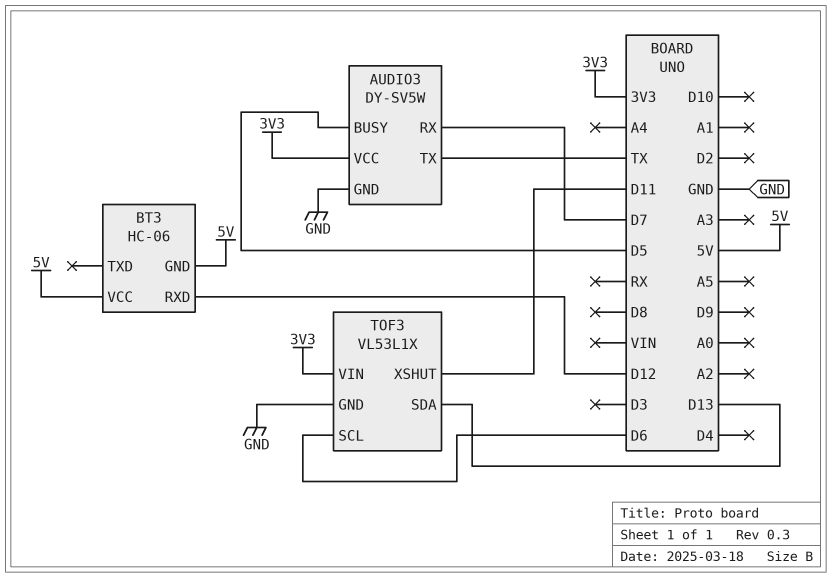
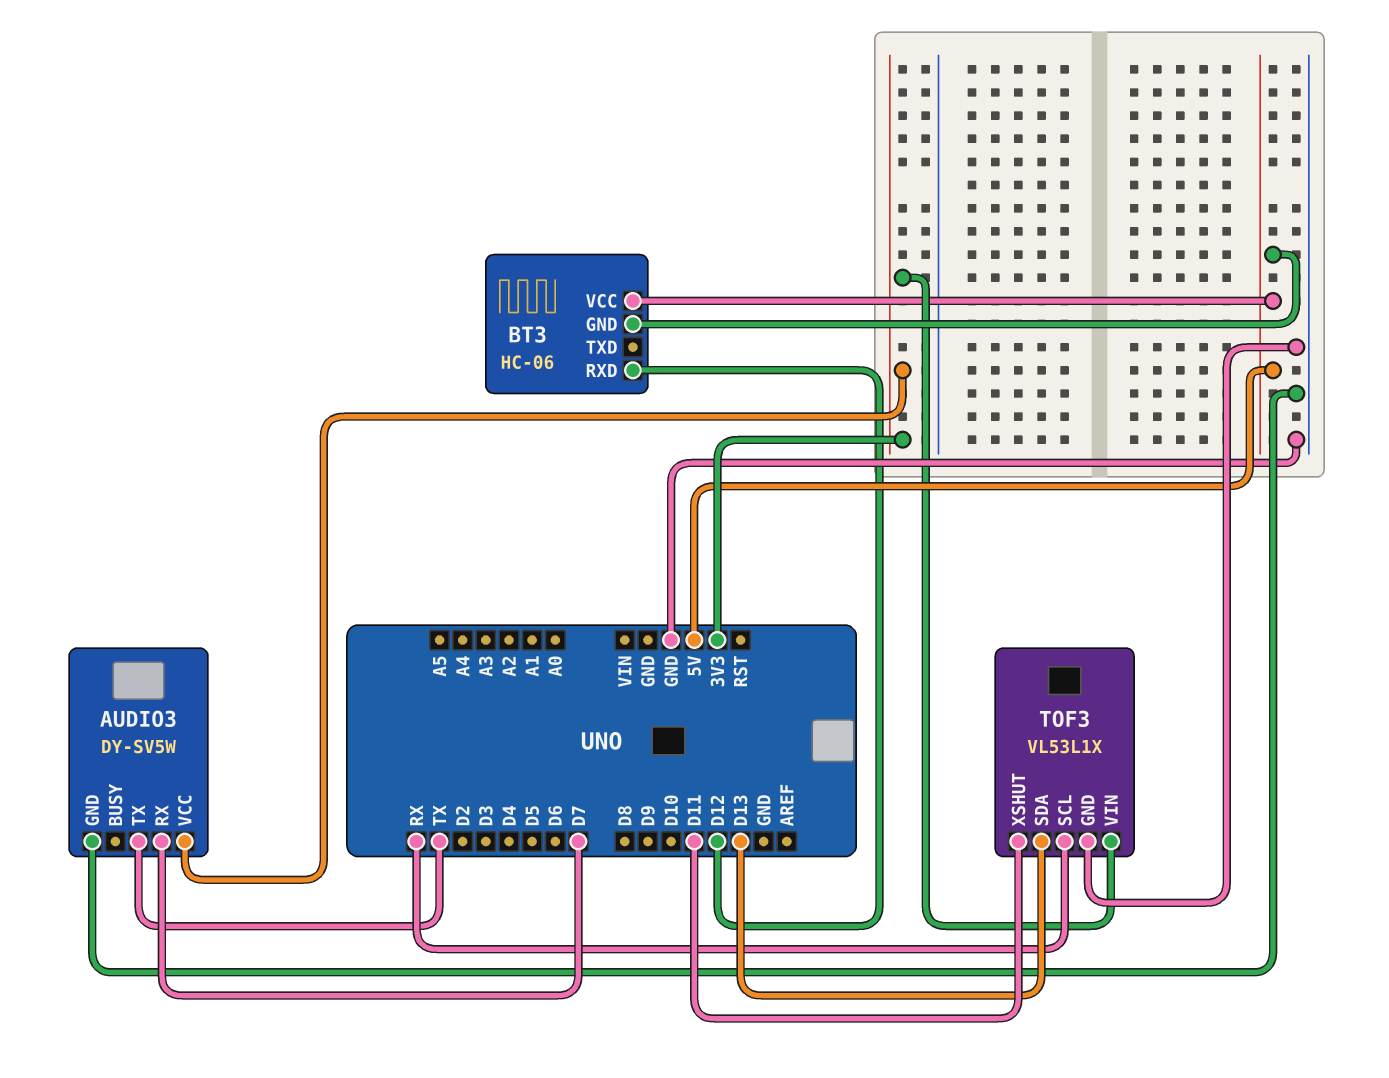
AUDIO3 pin BUSY: D5 -> none
TOF3 pin SCL: D6 -> RX

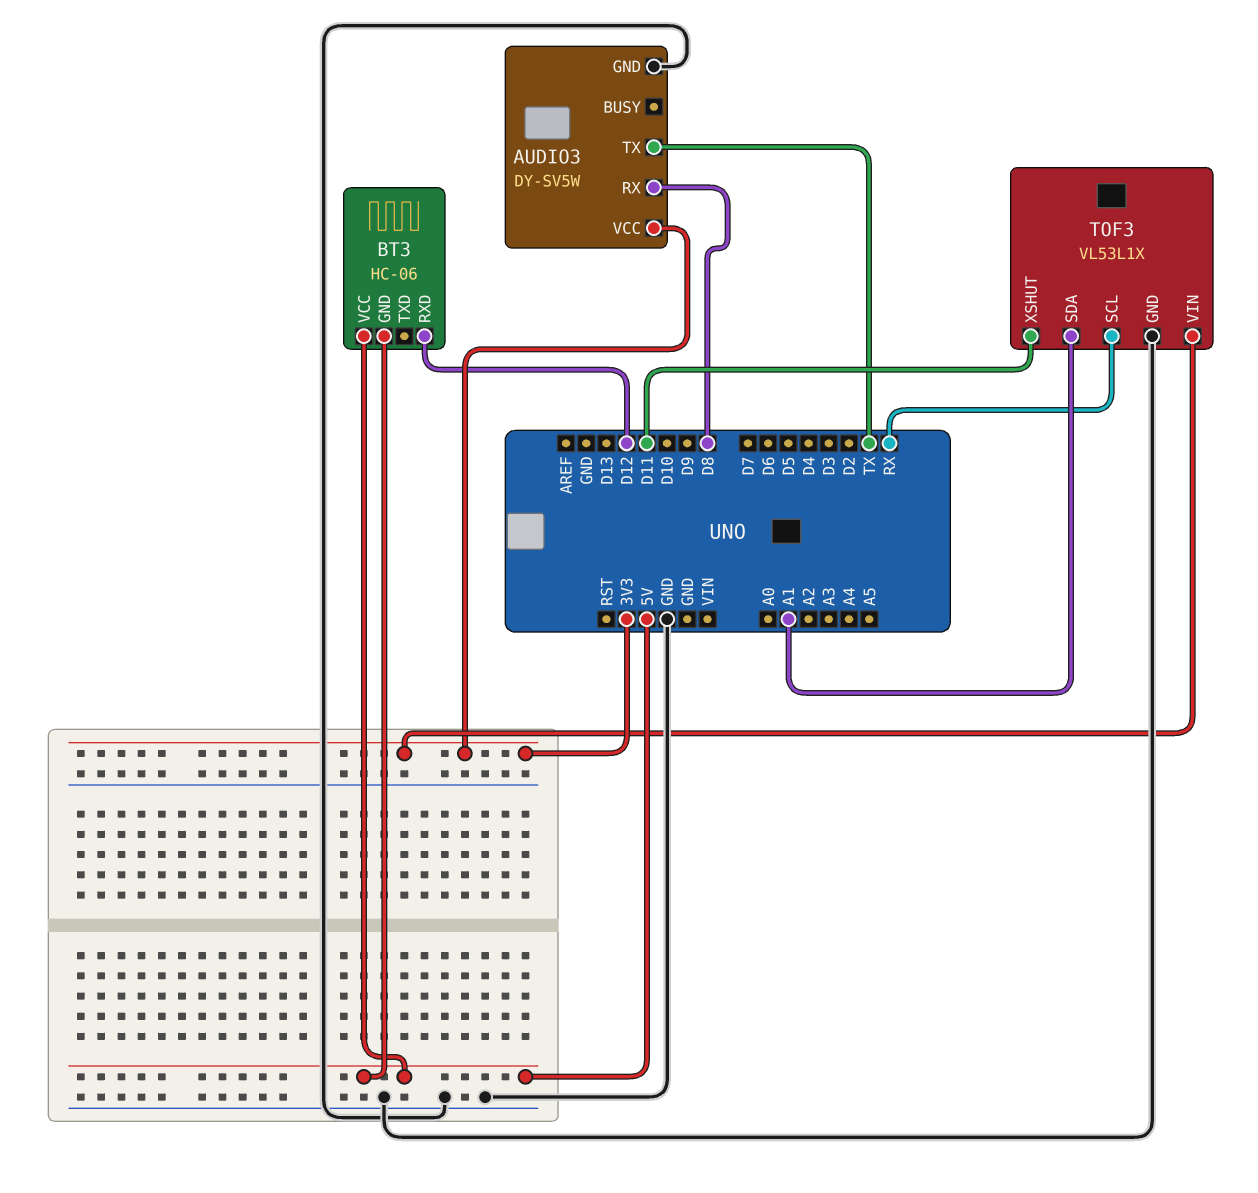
AUDIO3 pin RX: D7 -> D8
TOF3 pin SDA: D13 -> A1

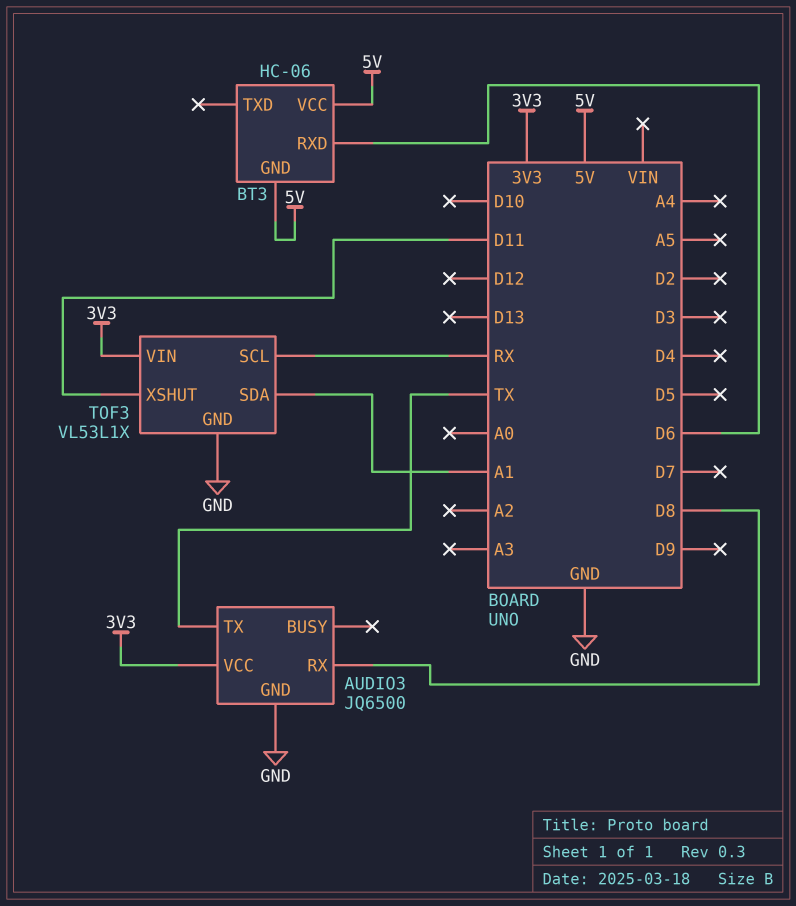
AUDIO3: DY-SV5W -> JQ6500
BT3 pin RXD: D12 -> D6

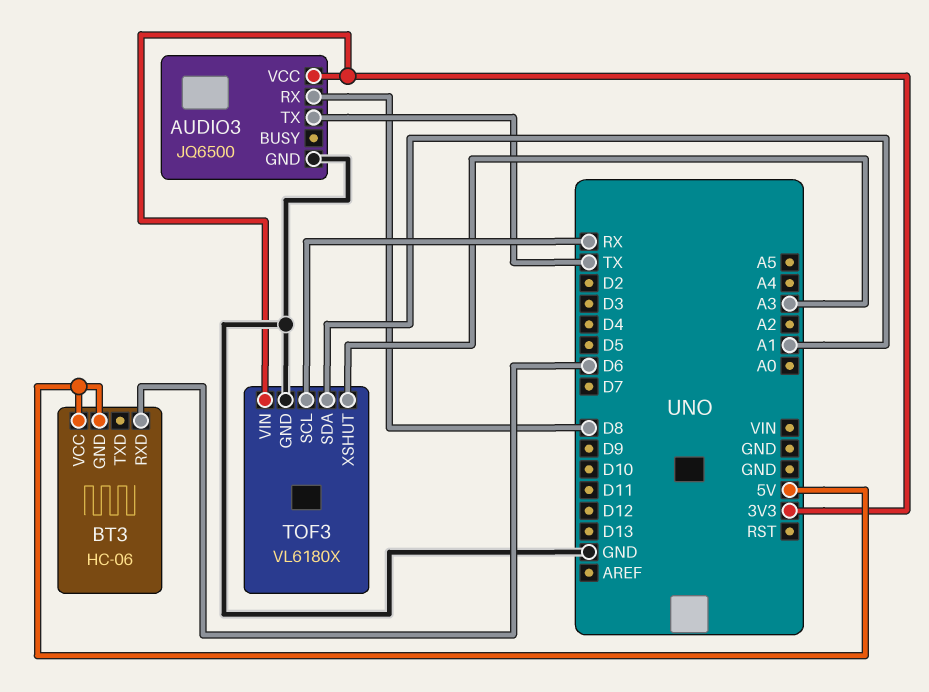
TOF3: VL53L1X -> VL6180X
TOF3 pin XSHUT: D11 -> A3

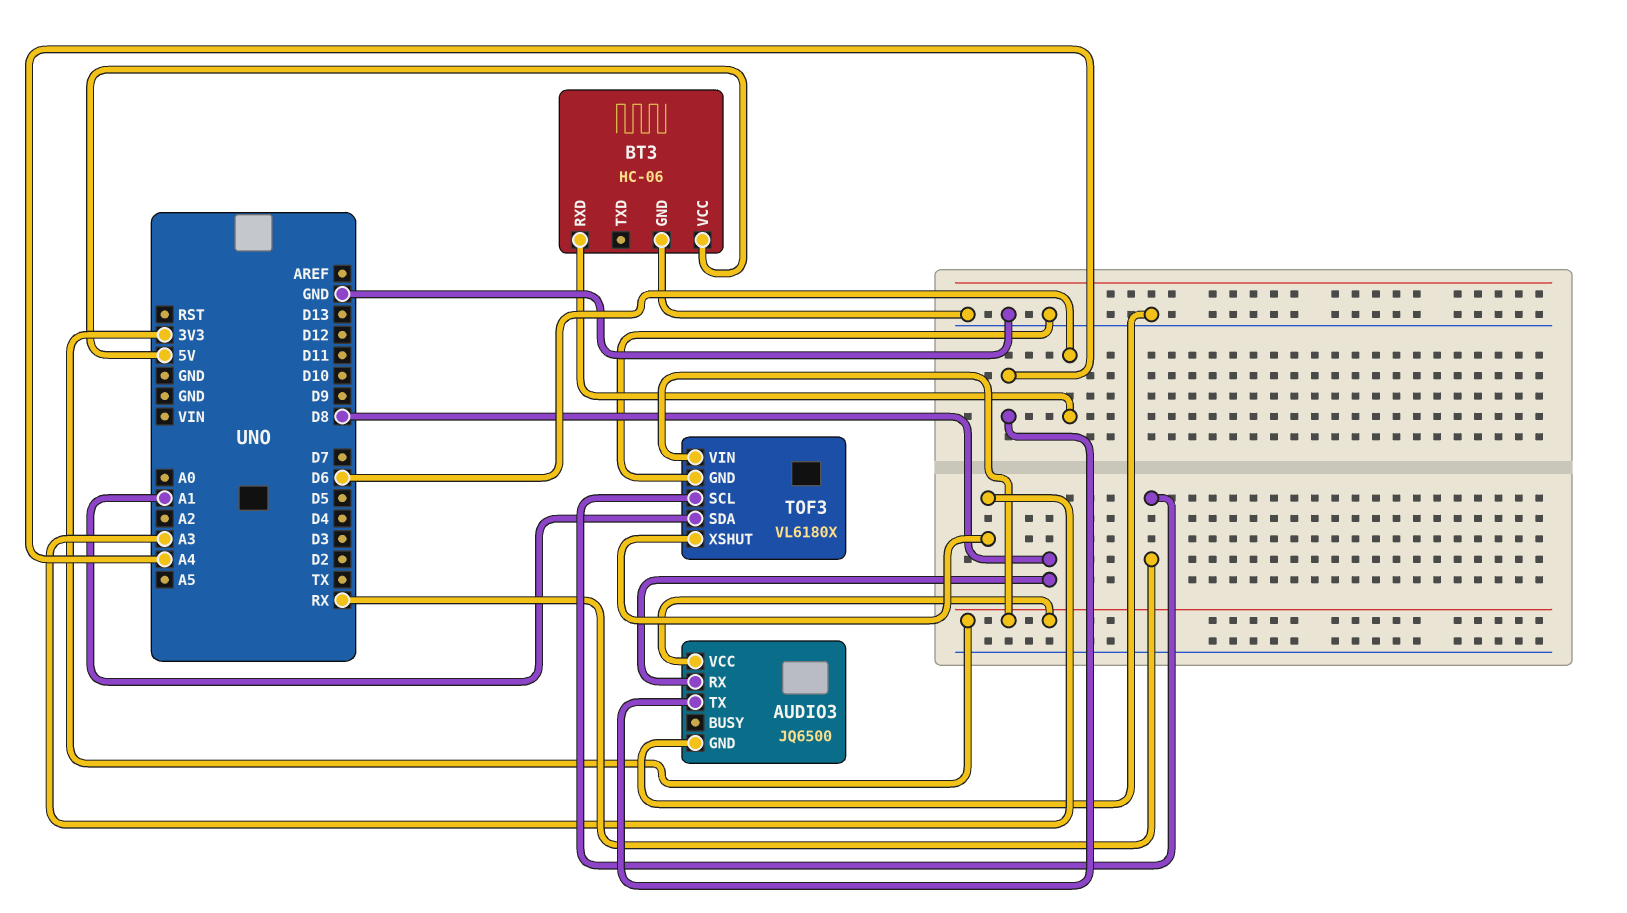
AUDIO3 pin TX: TX -> A4
BT3 pin GND: 5V -> GND

